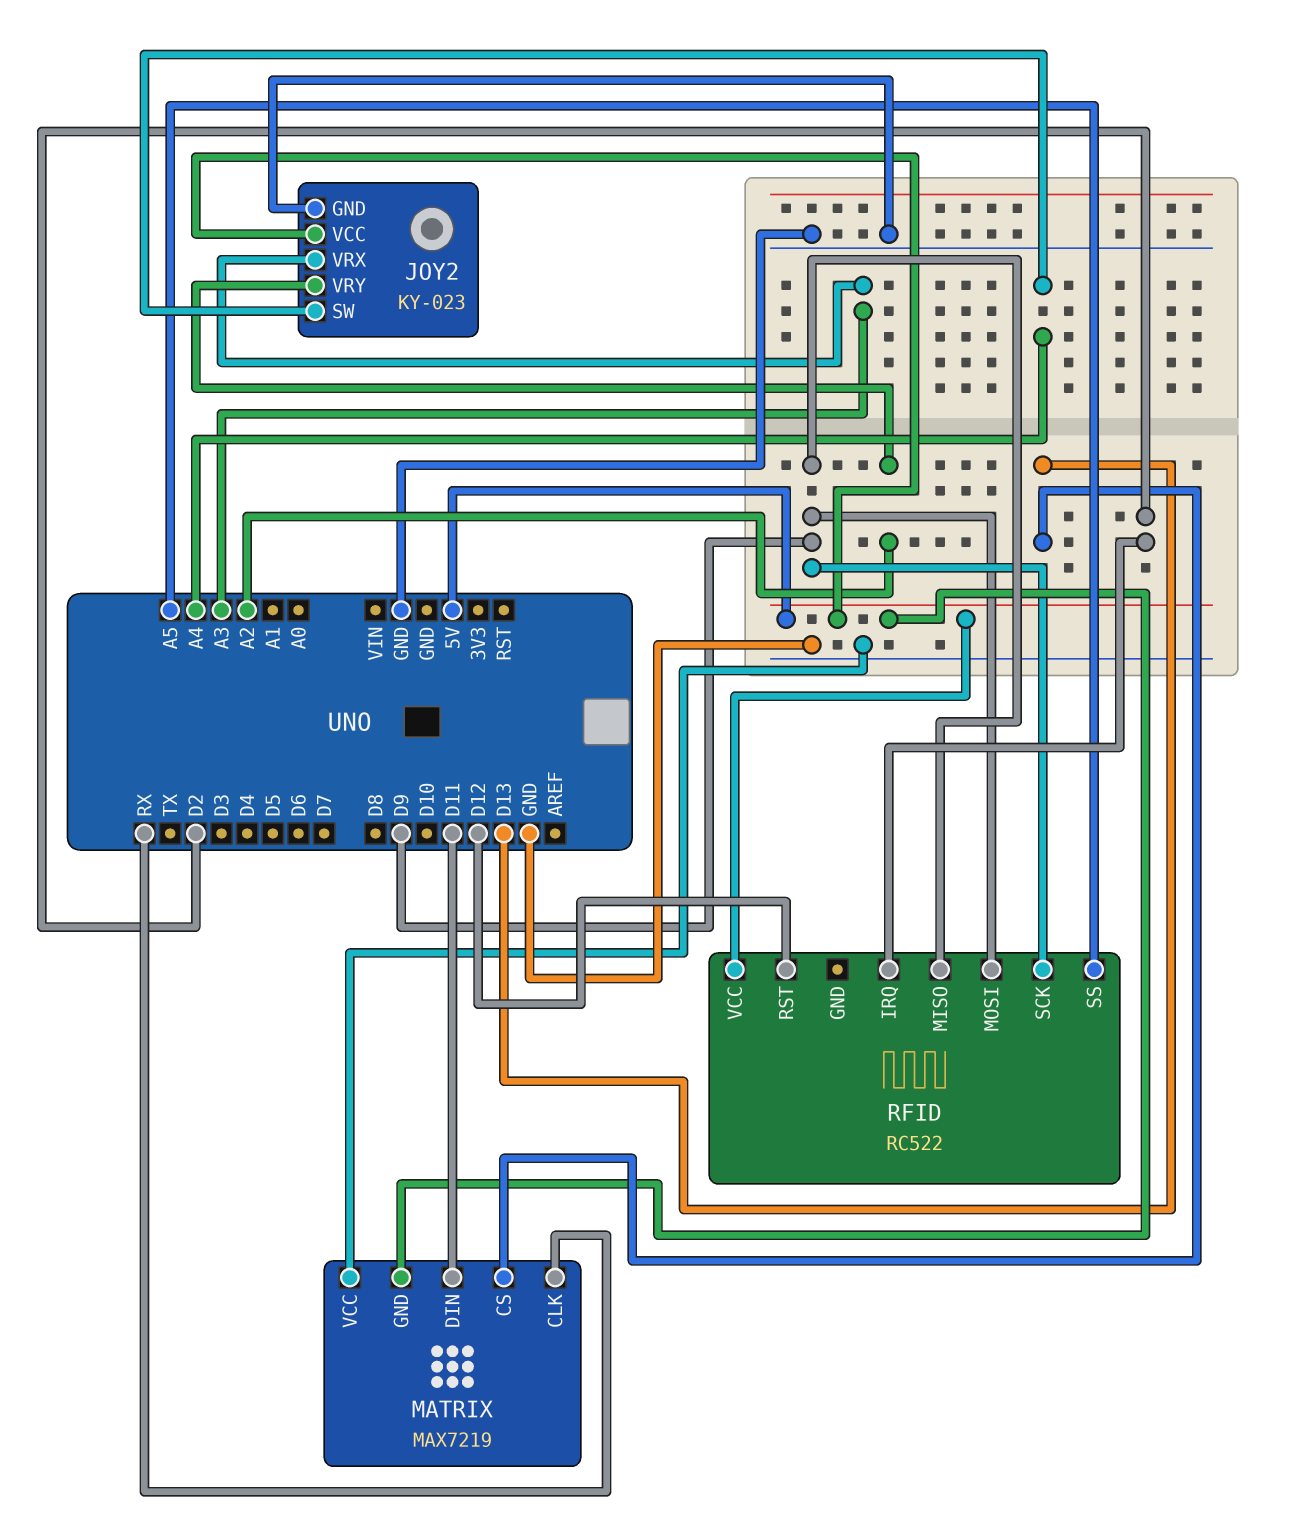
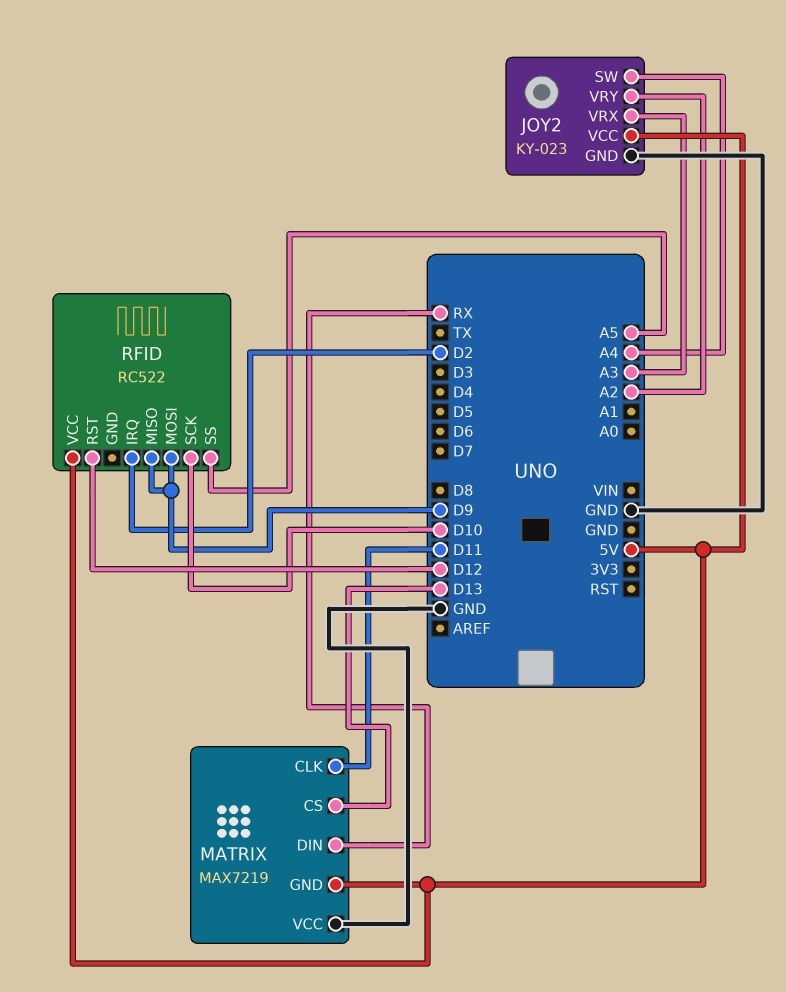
MATRIX pin CLK: RX -> D11
MATRIX pin DIN: D11 -> RX
RFID pin SCK: D9 -> D10

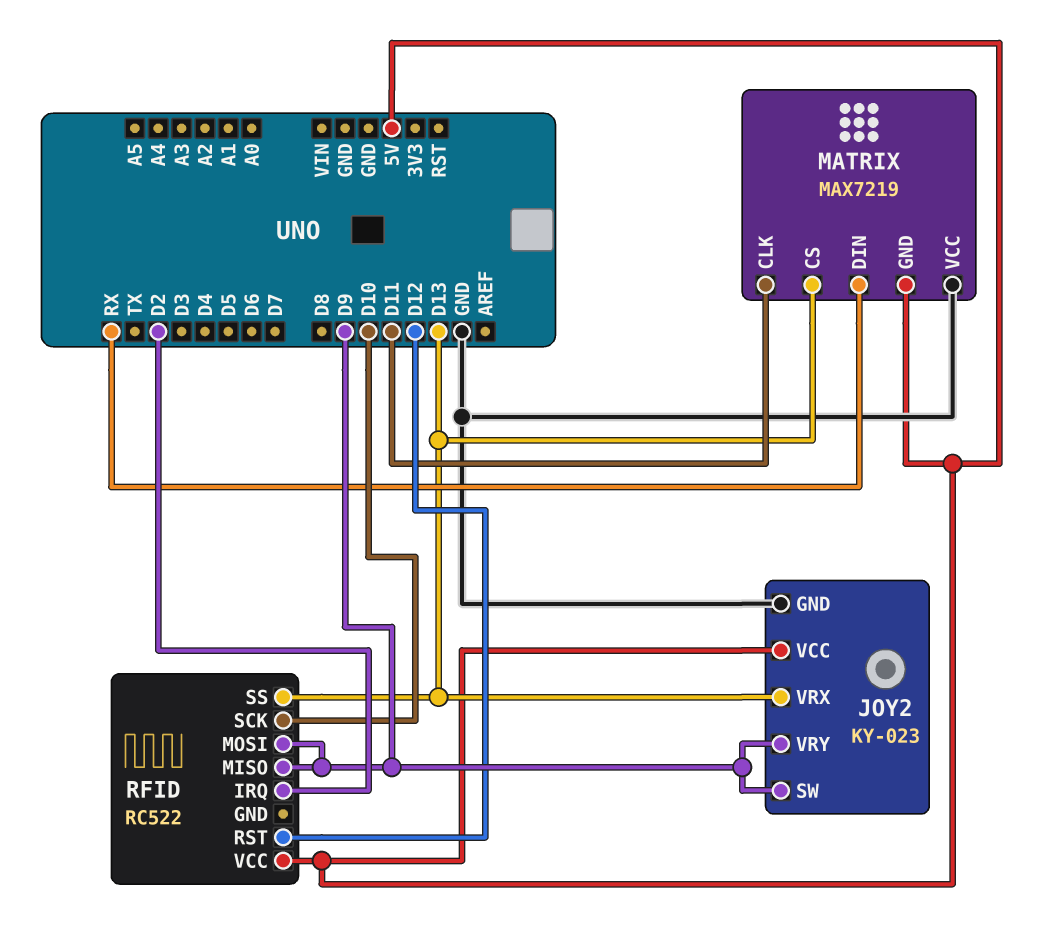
JOY2 pin SW: A4 -> D9
JOY2 pin VRX: A3 -> D13
JOY2 pin VRY: A2 -> D9
RFID pin SS: A5 -> D13

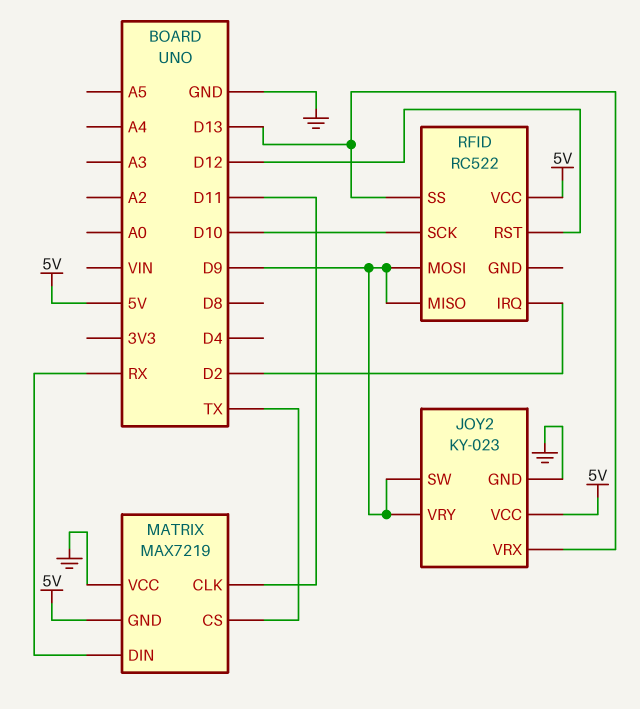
MATRIX pin CS: D13 -> TX

